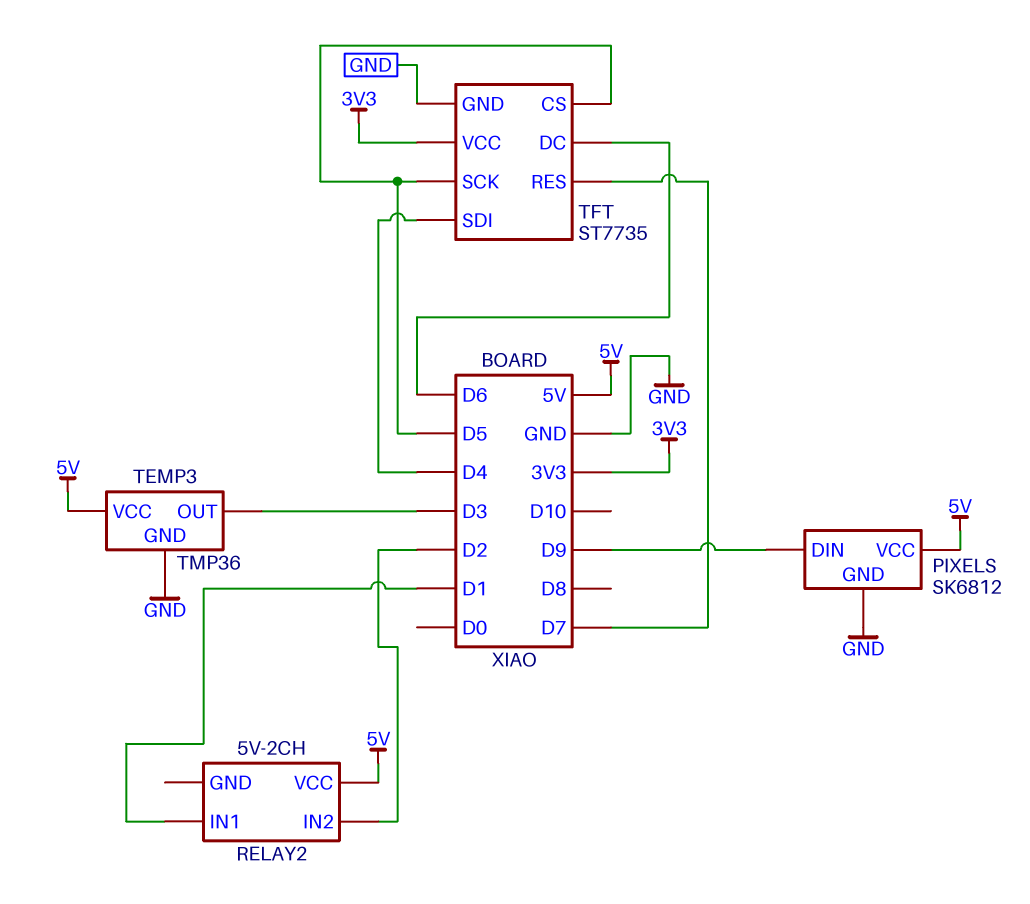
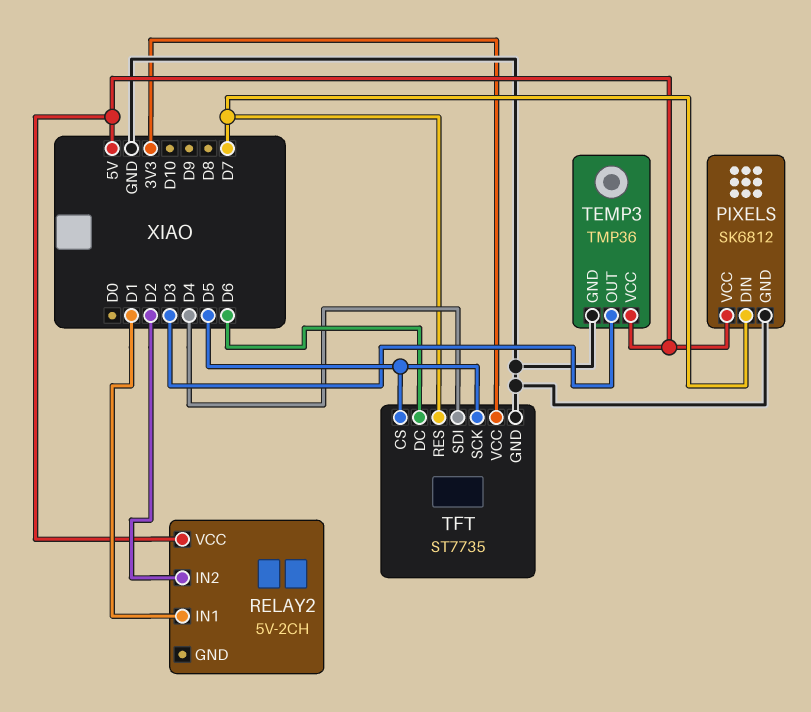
PIXELS pin DIN: D9 -> D7

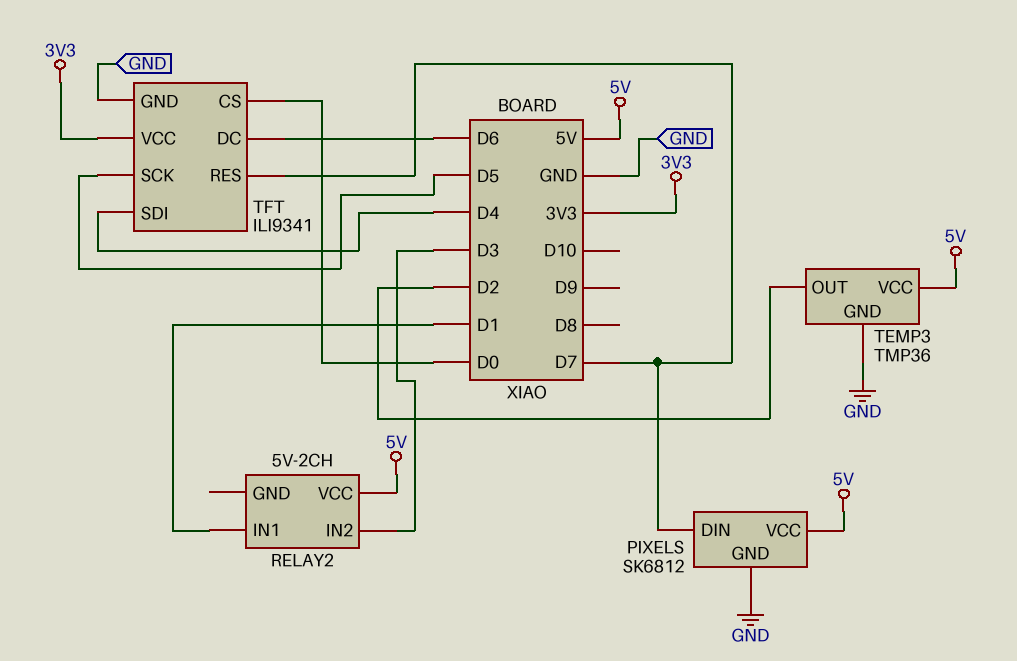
RELAY2 pin IN2: D2 -> D3
TEMP3 pin OUT: D3 -> D2
TFT: ST7735 -> ILI9341
TFT pin CS: D5 -> D0

